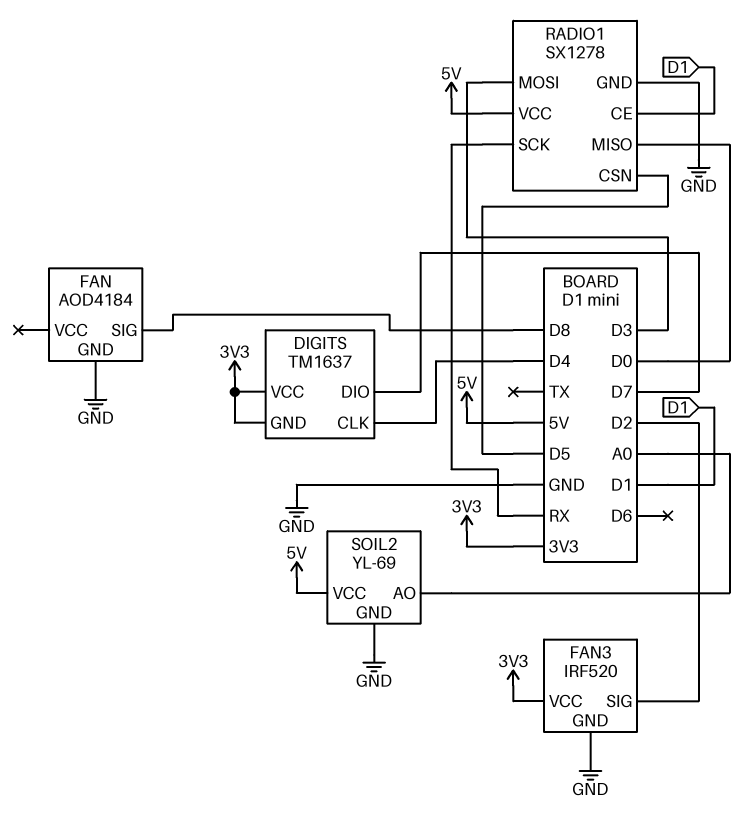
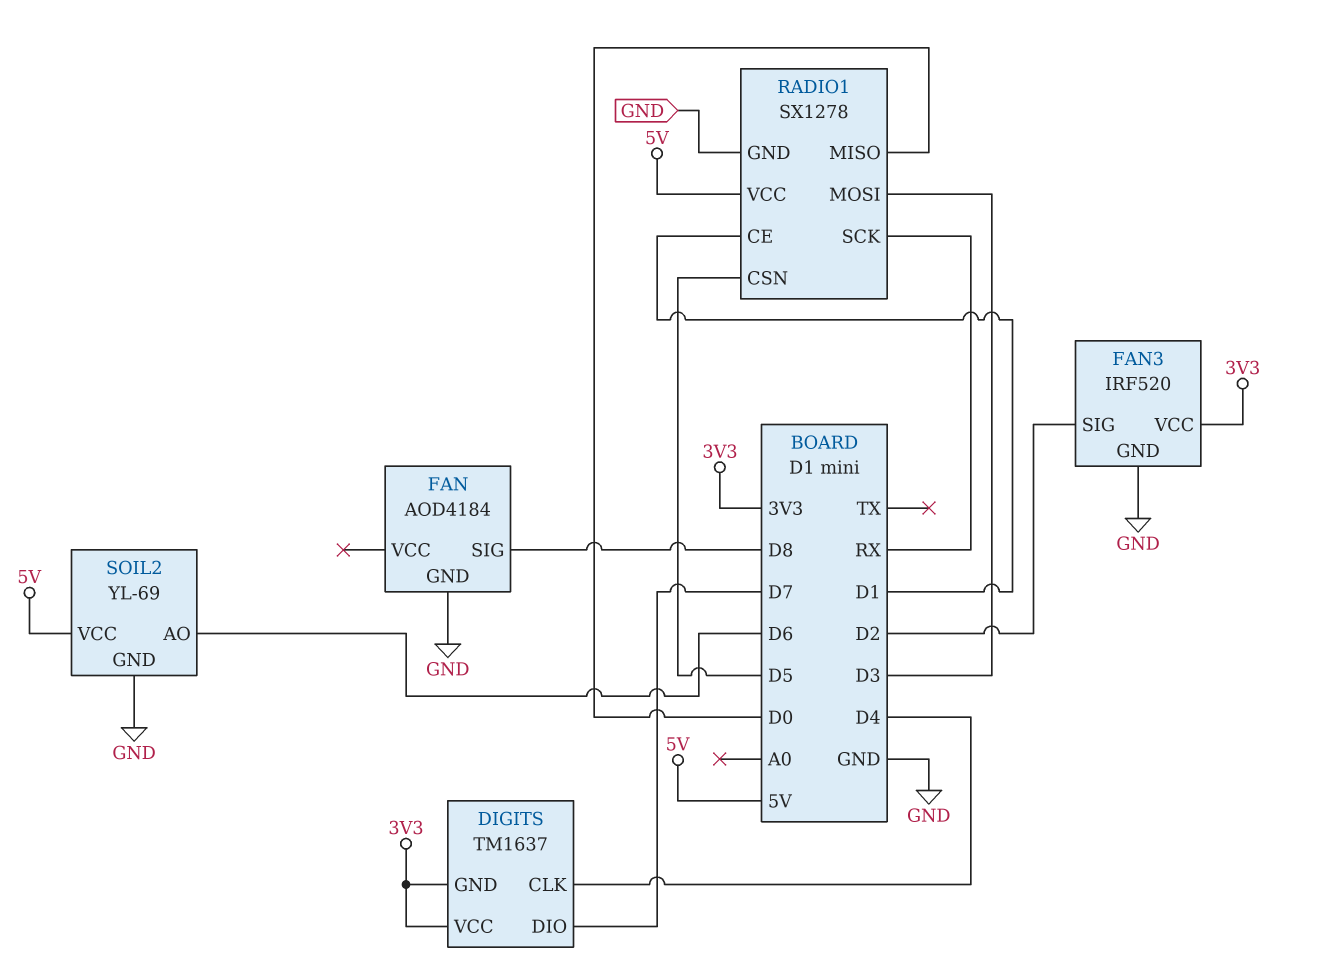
SOIL2 pin AO: A0 -> D6

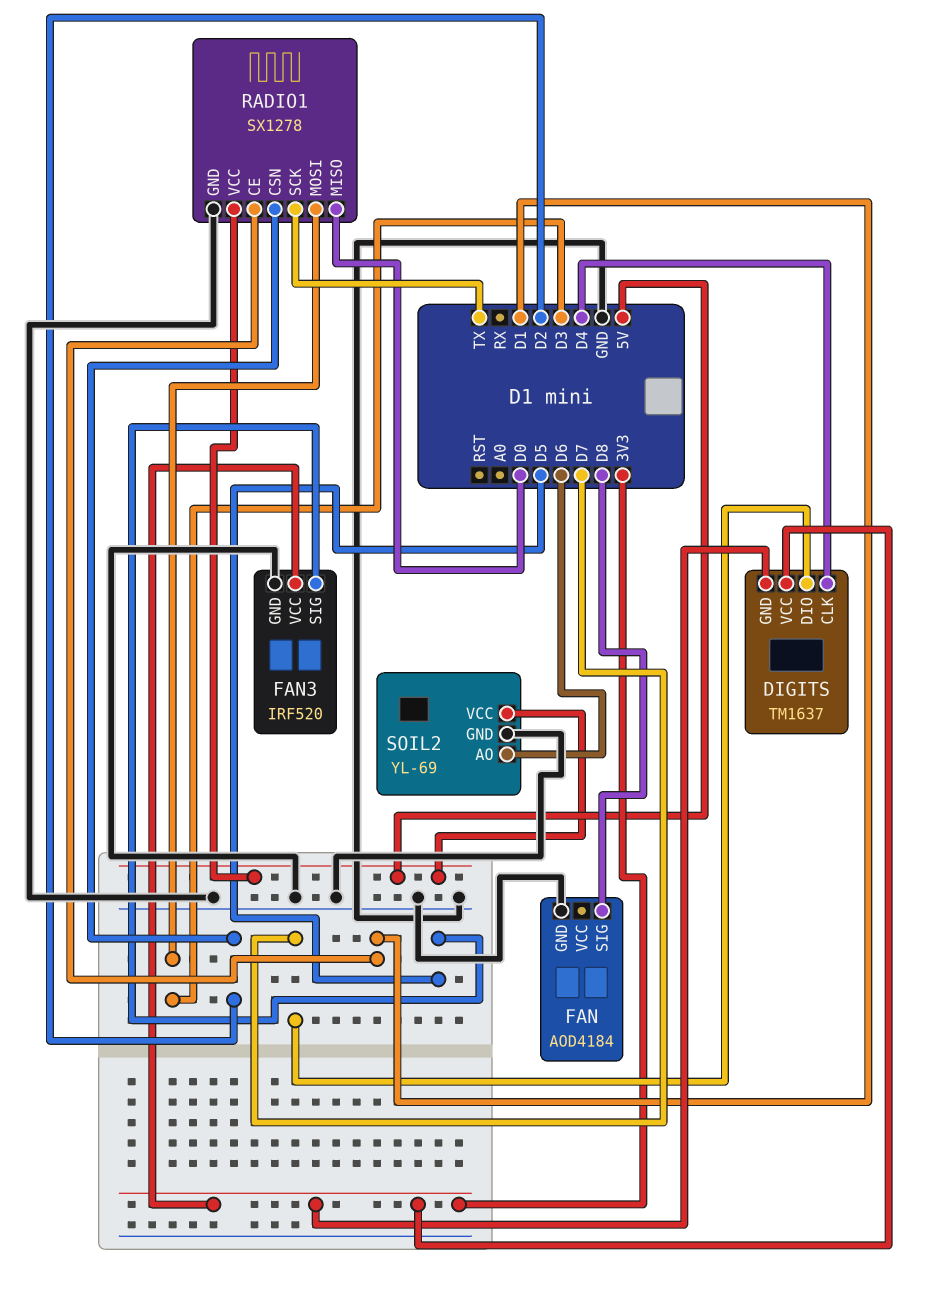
FAN3 pin SIG: D2 -> D5
RADIO1 pin CSN: D5 -> D2
RADIO1 pin SCK: RX -> TX

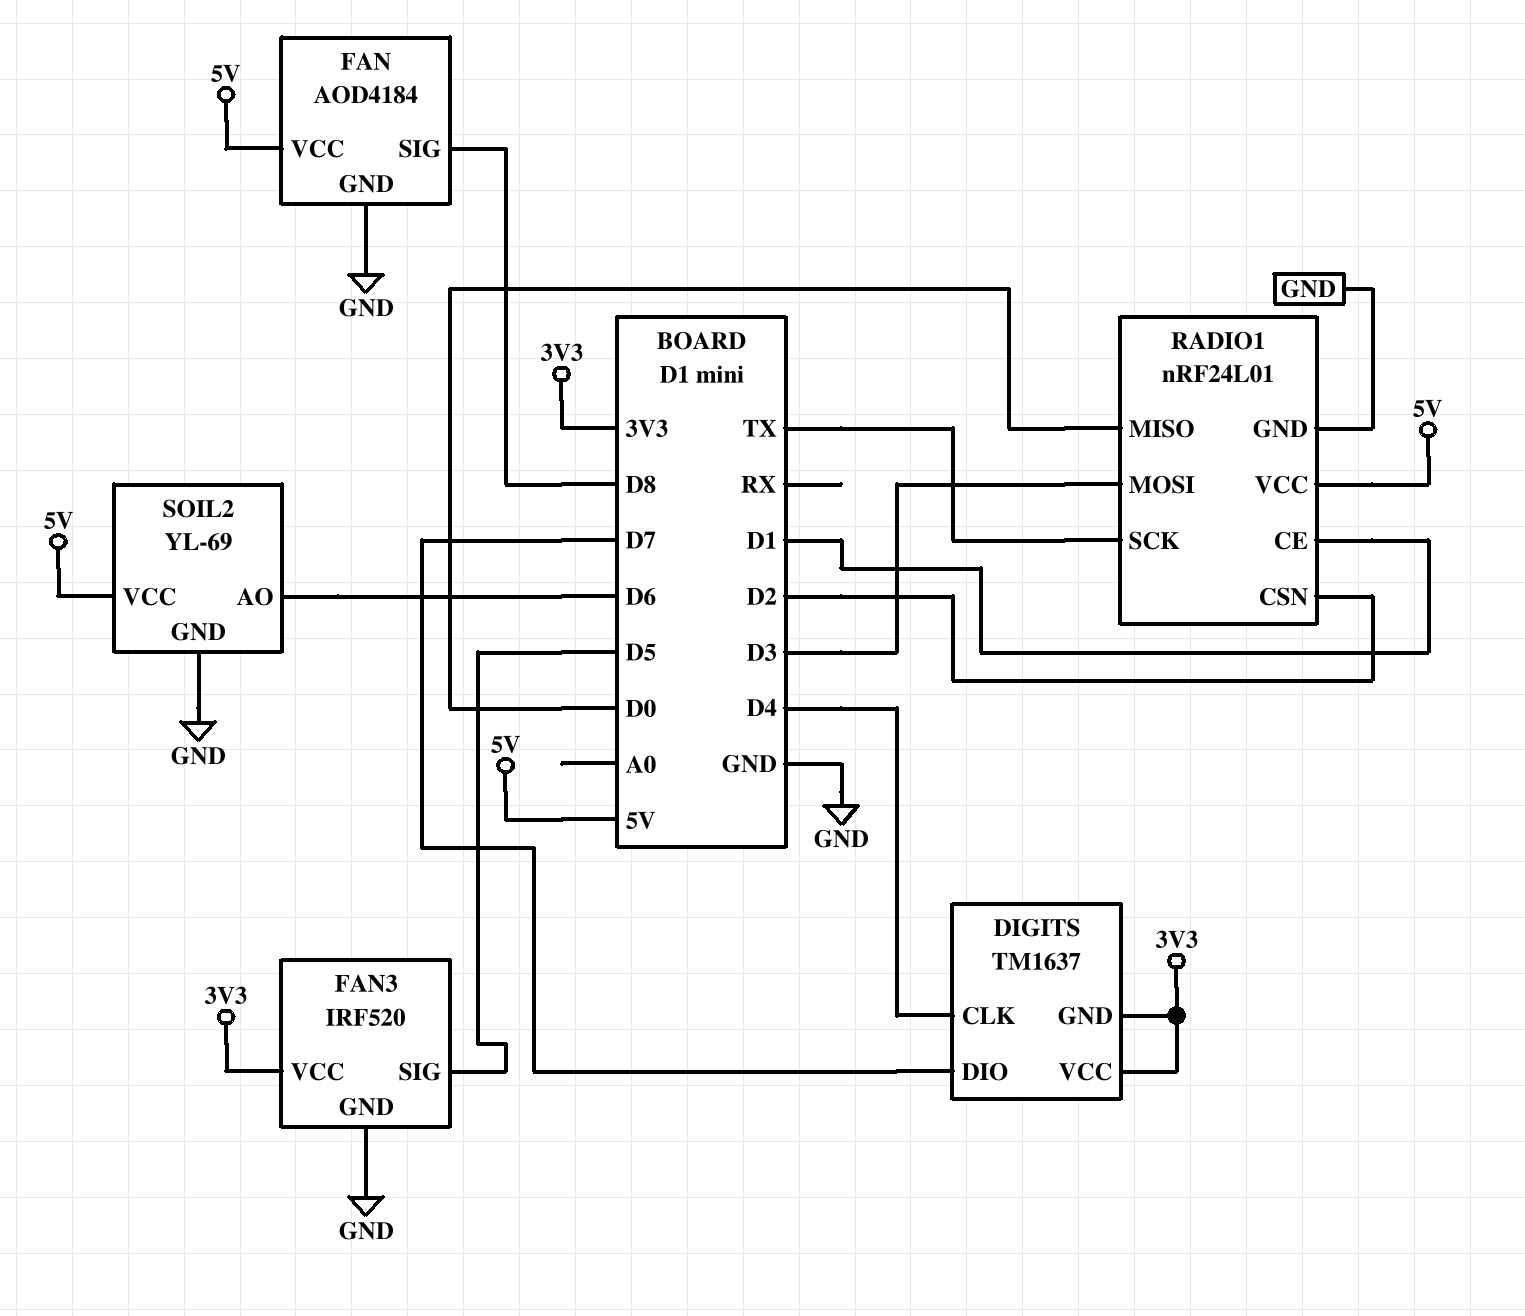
FAN pin VCC: none -> 5V
RADIO1: SX1278 -> nRF24L01

